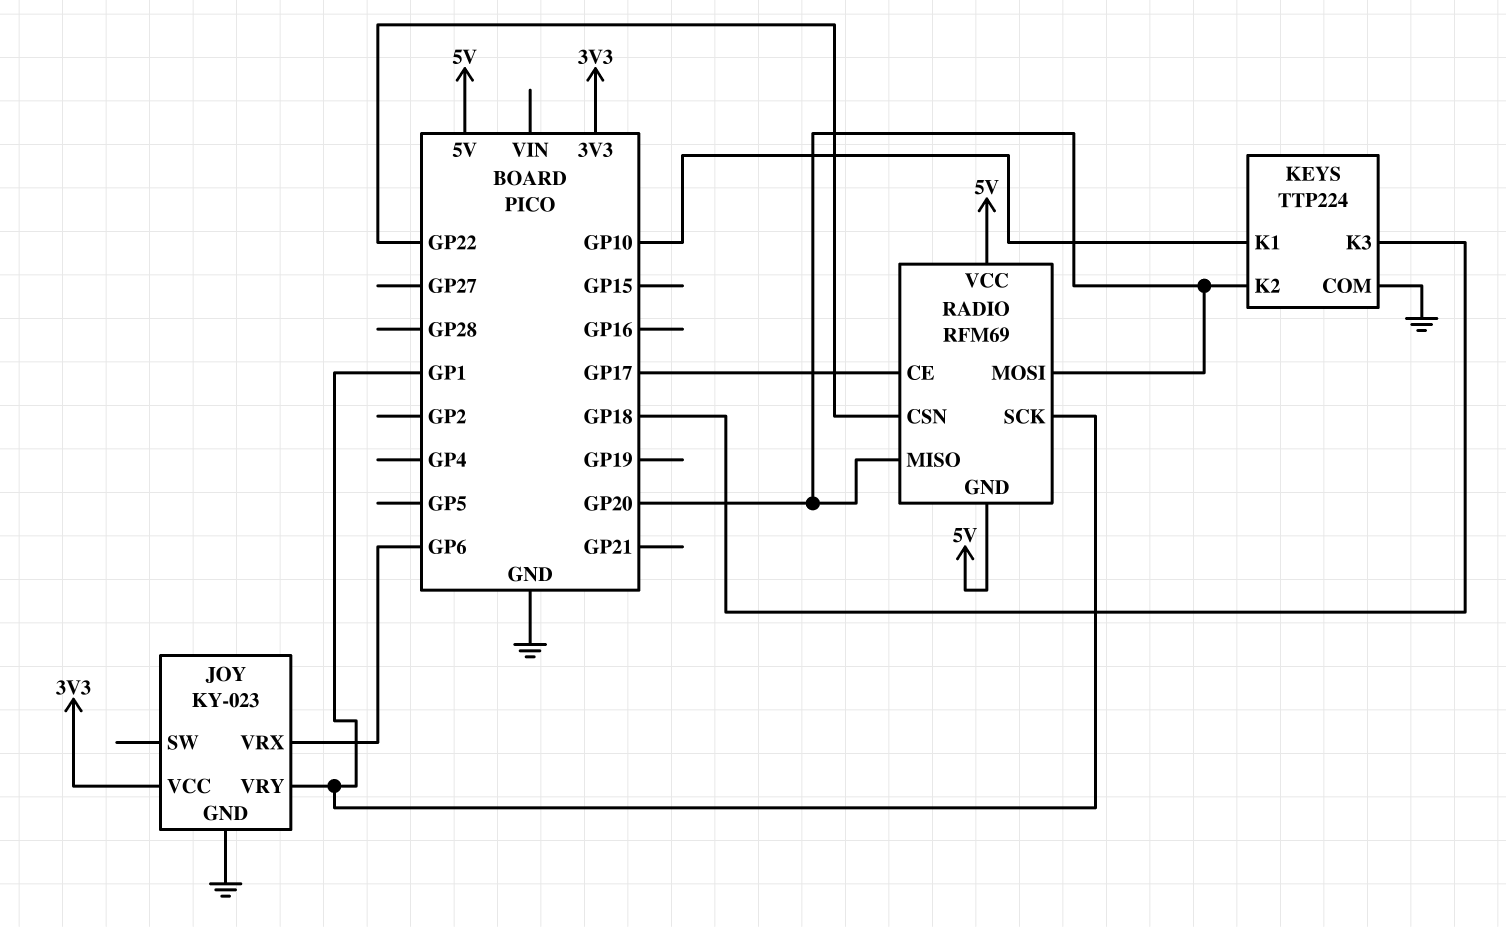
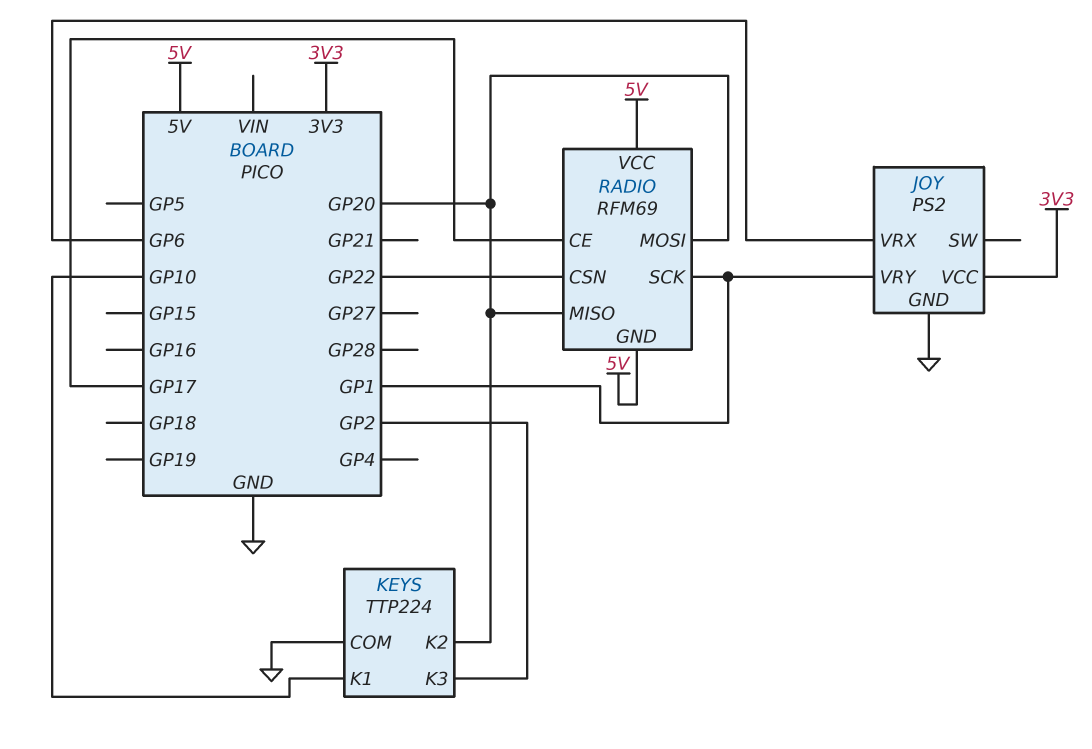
JOY: KY-023 -> PS2
KEYS pin K3: GP18 -> GP2

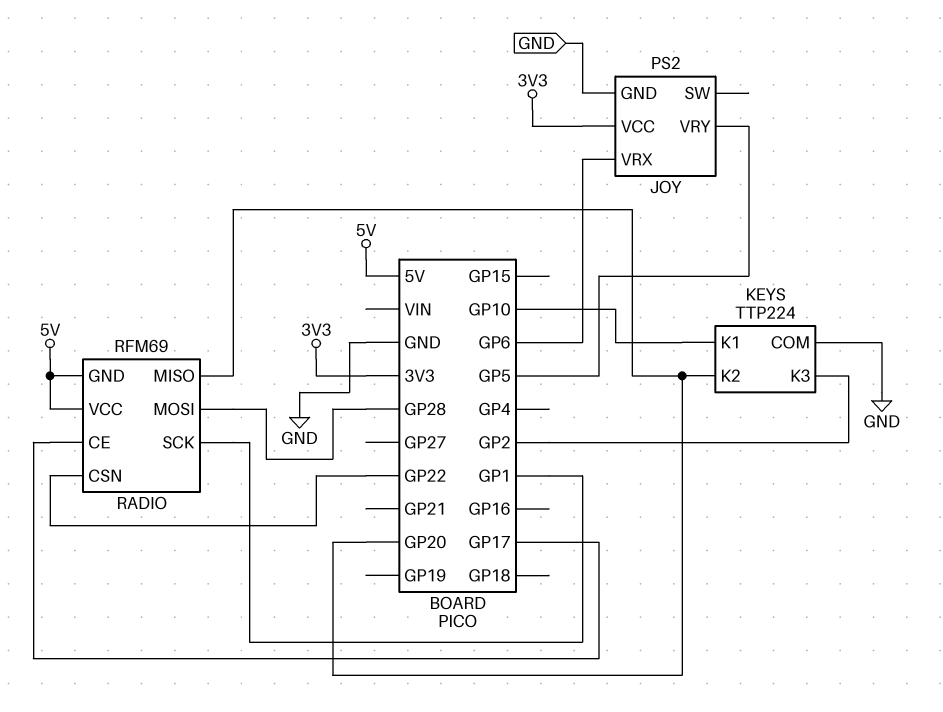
JOY pin VRY: GP1 -> GP5
RADIO pin MOSI: GP20 -> GP28

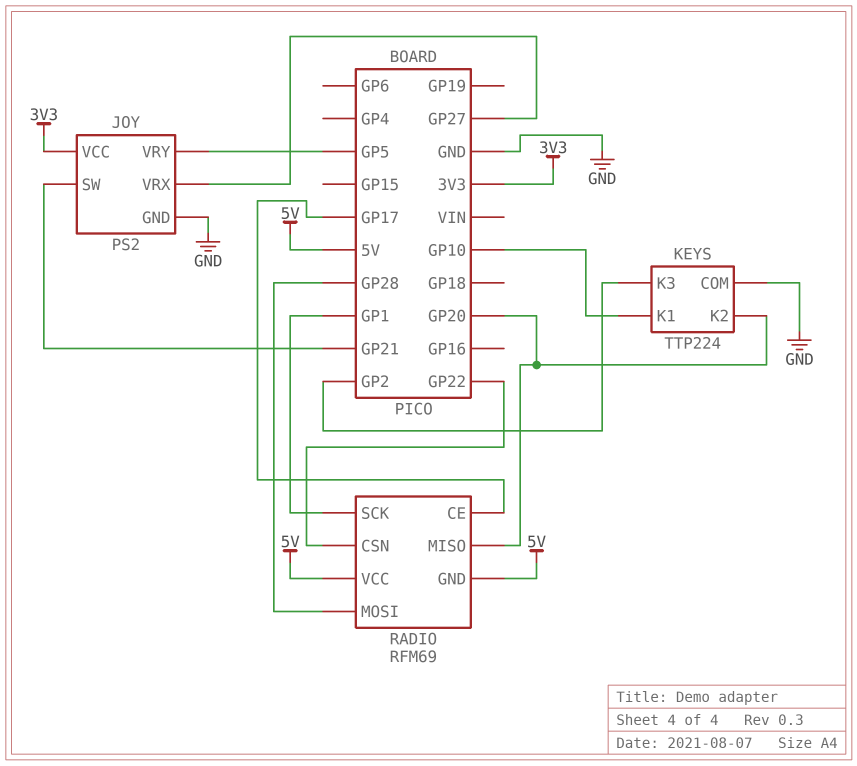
JOY pin SW: none -> GP21
JOY pin VRX: GP6 -> GP27

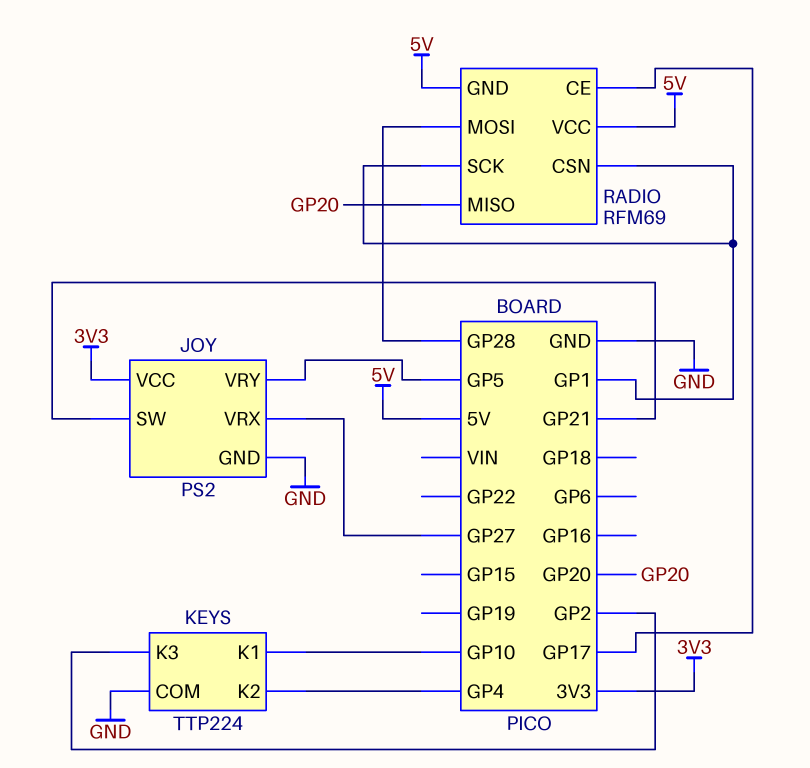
KEYS pin K2: GP20 -> GP4
RADIO pin CSN: GP22 -> GP1

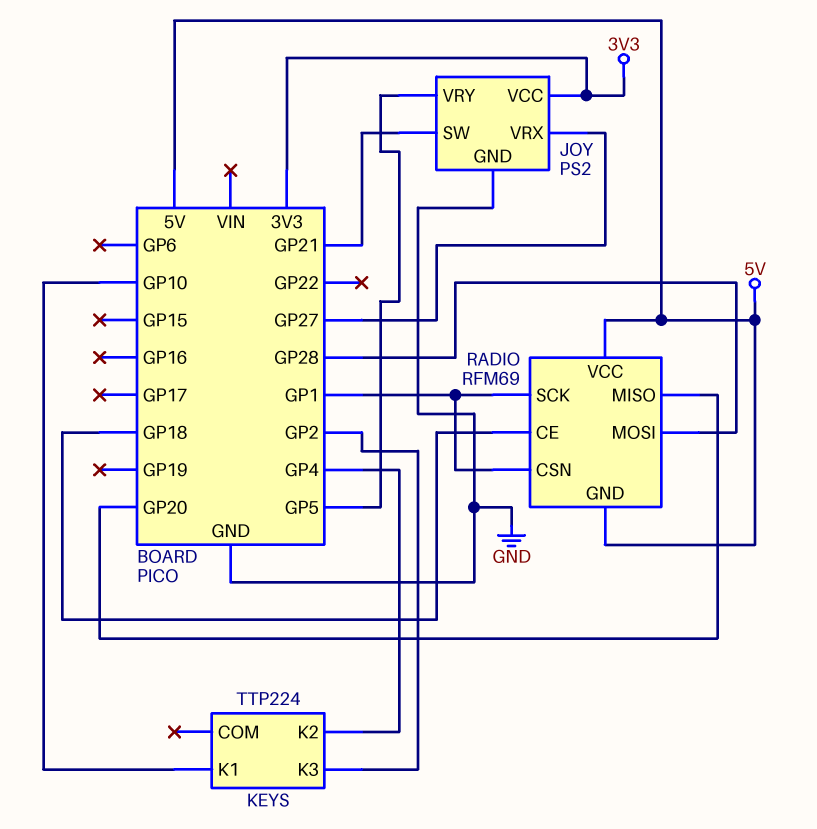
KEYS pin COM: GND -> none
RADIO pin CE: GP17 -> GP18

